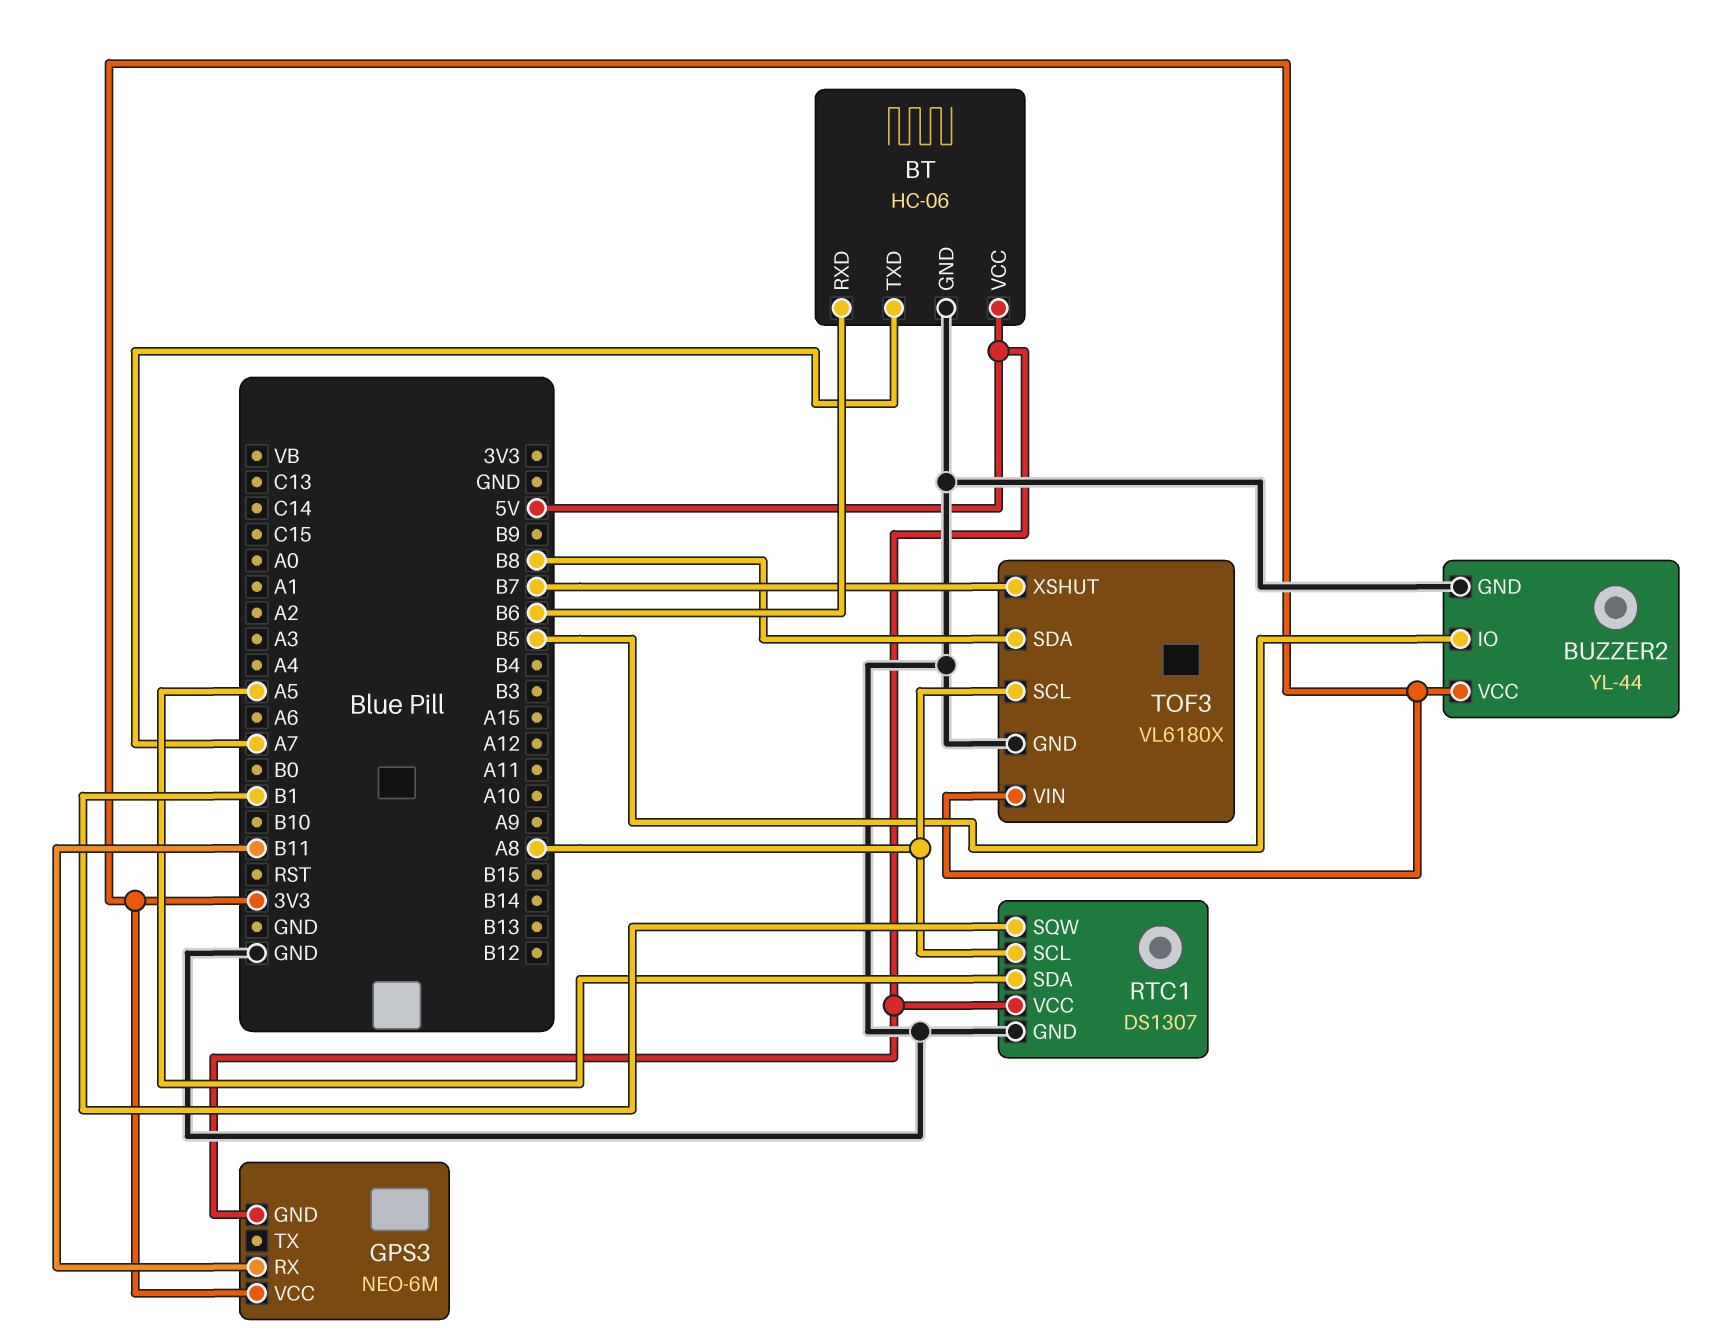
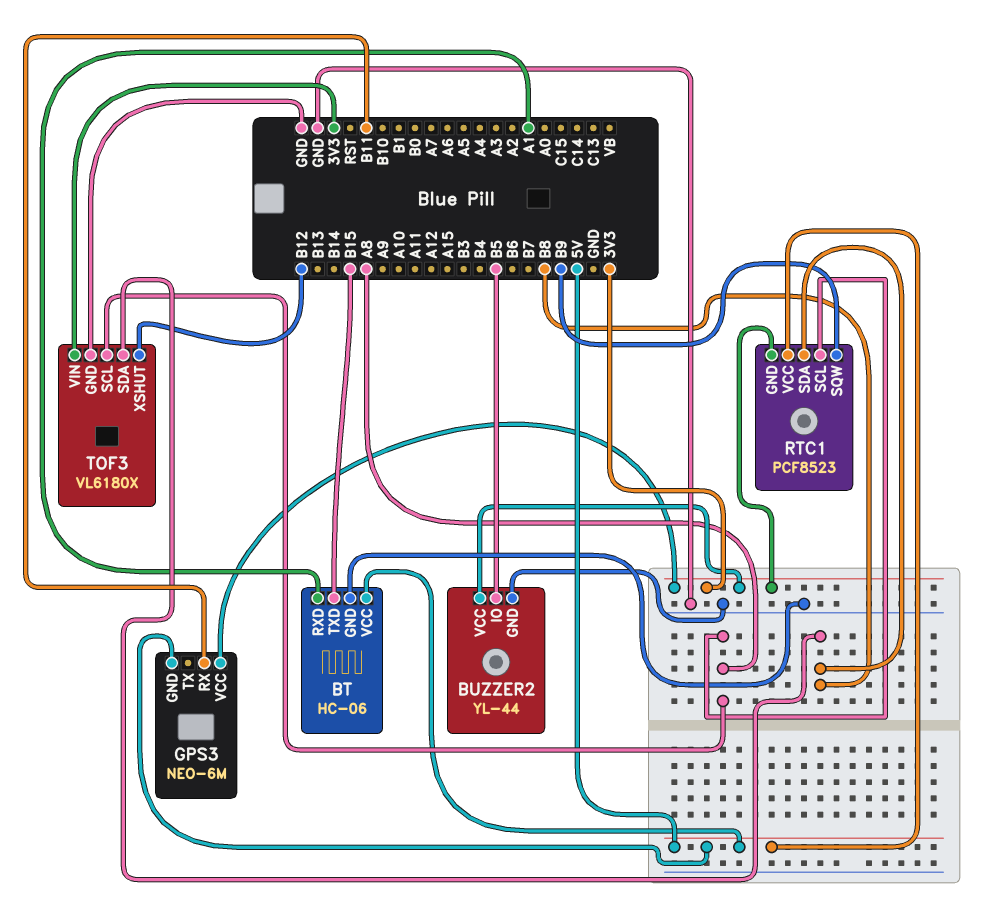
BT pin RXD: B6 -> A1
BT pin TXD: A7 -> B15
RTC1: DS1307 -> PCF8523
RTC1 pin GND: GND -> 3V3
RTC1 pin SDA: A5 -> B8
RTC1 pin SQW: B1 -> B9
TOF3 pin XSHUT: B7 -> B12

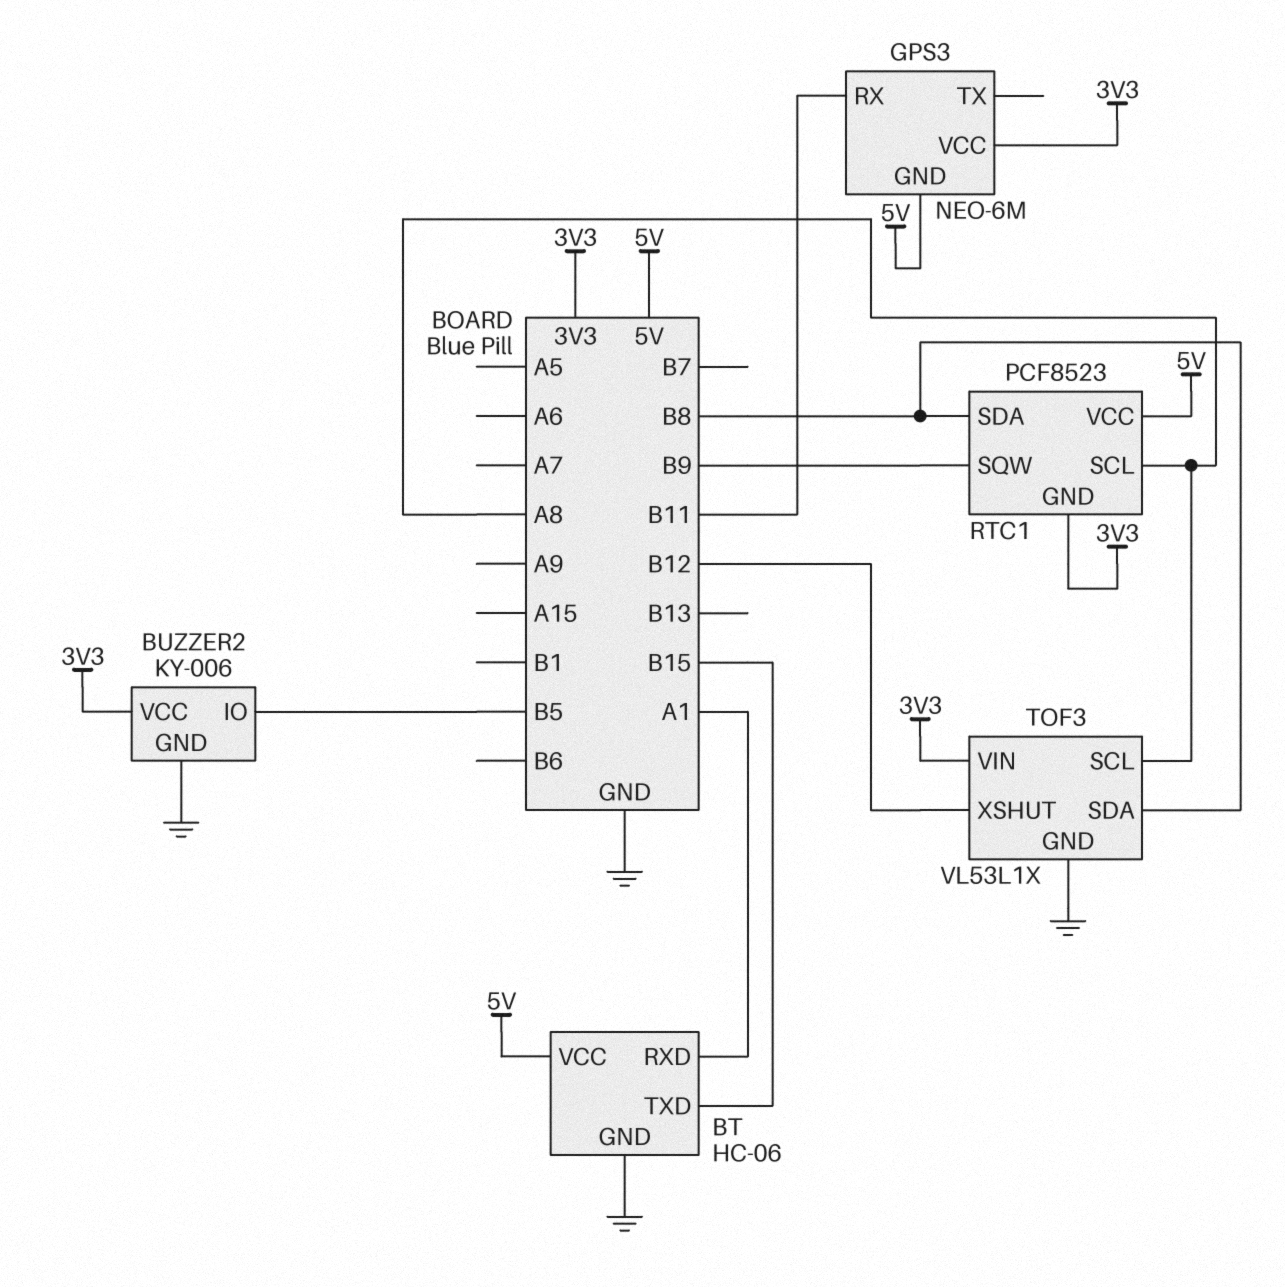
BUZZER2: YL-44 -> KY-006
TOF3: VL6180X -> VL53L1X

